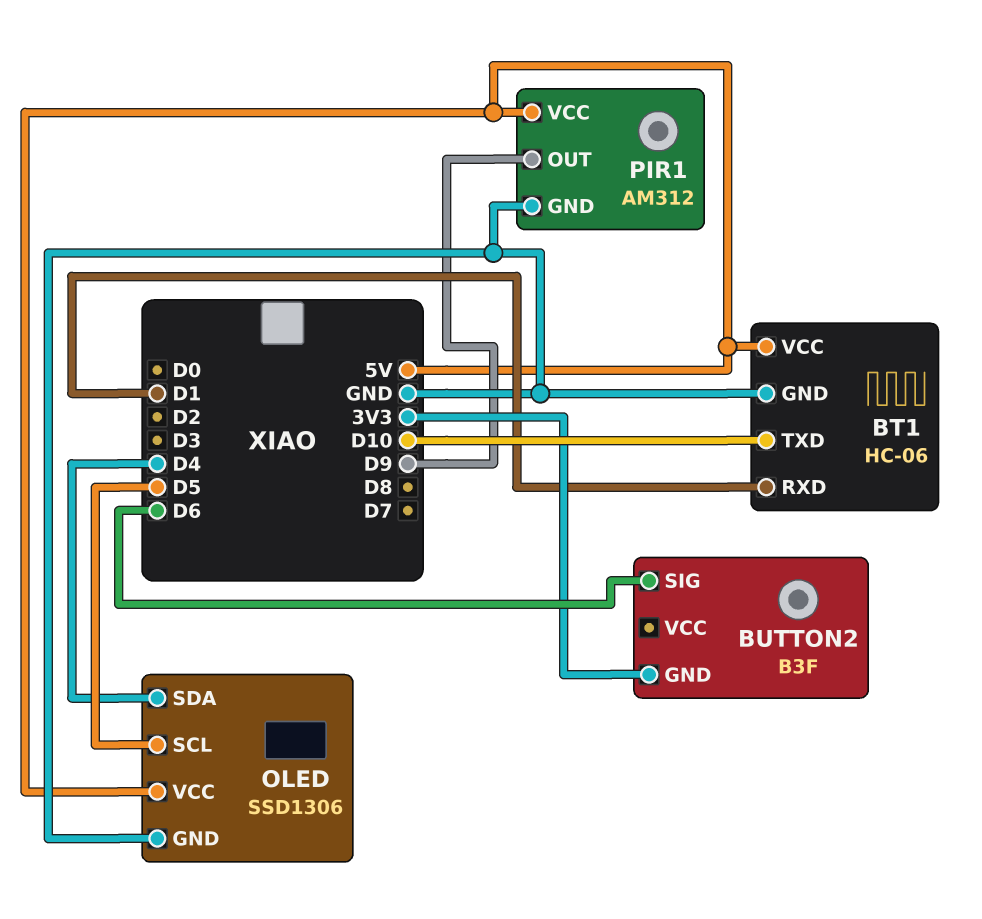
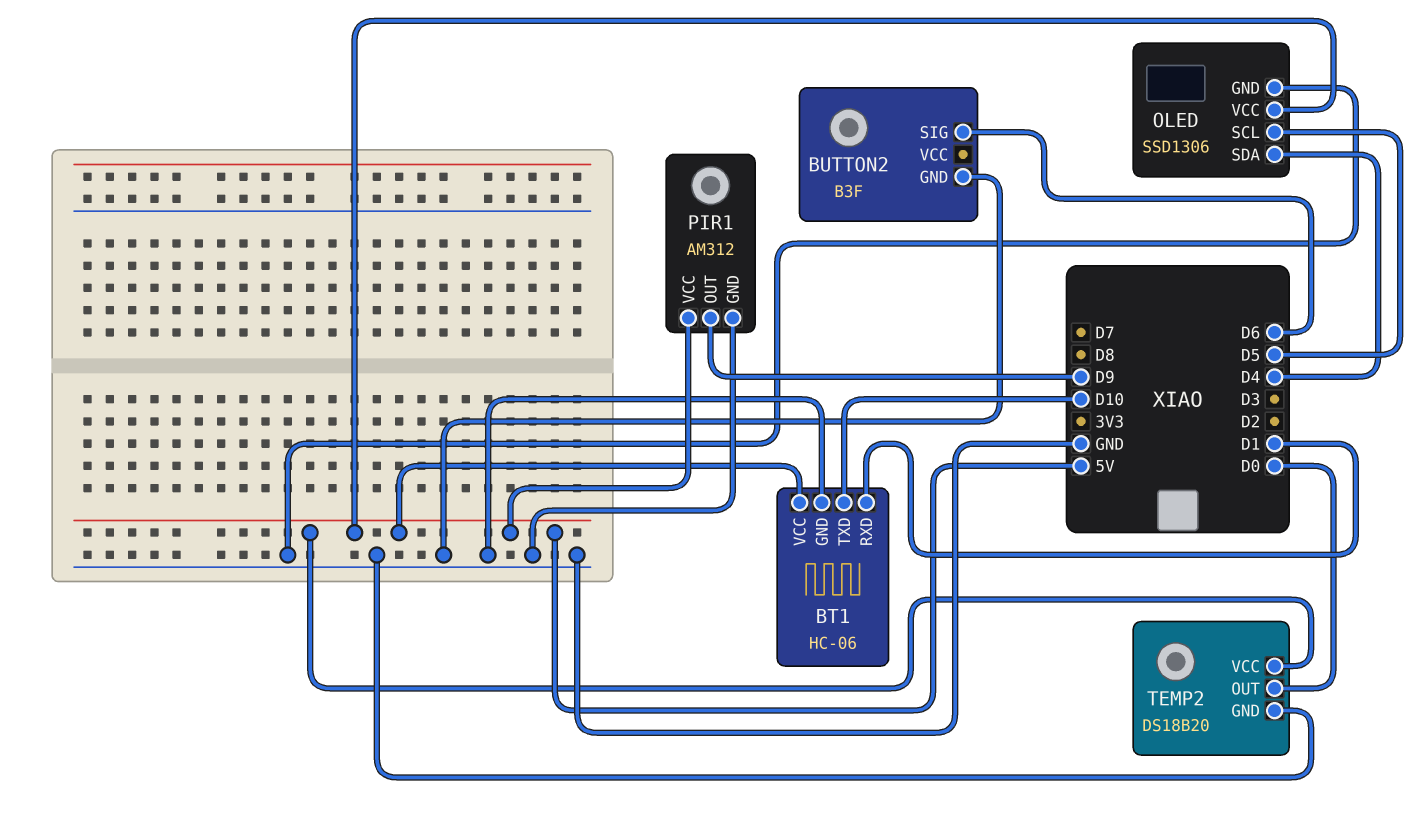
BUTTON2 pin GND: 3V3 -> GND
TEMP2: none -> DS18B20
TEMP2 pin GND: none -> GND
TEMP2 pin OUT: none -> D0
TEMP2 pin VCC: none -> 5V

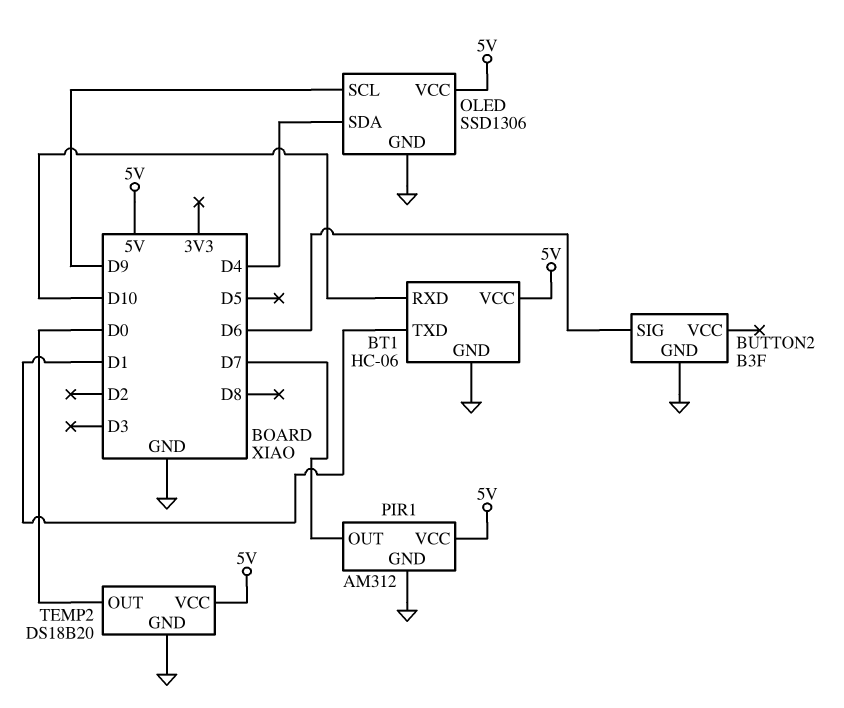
BT1 pin RXD: D1 -> D10
BT1 pin TXD: D10 -> D1
OLED pin SCL: D5 -> D9
PIR1 pin OUT: D9 -> D7

